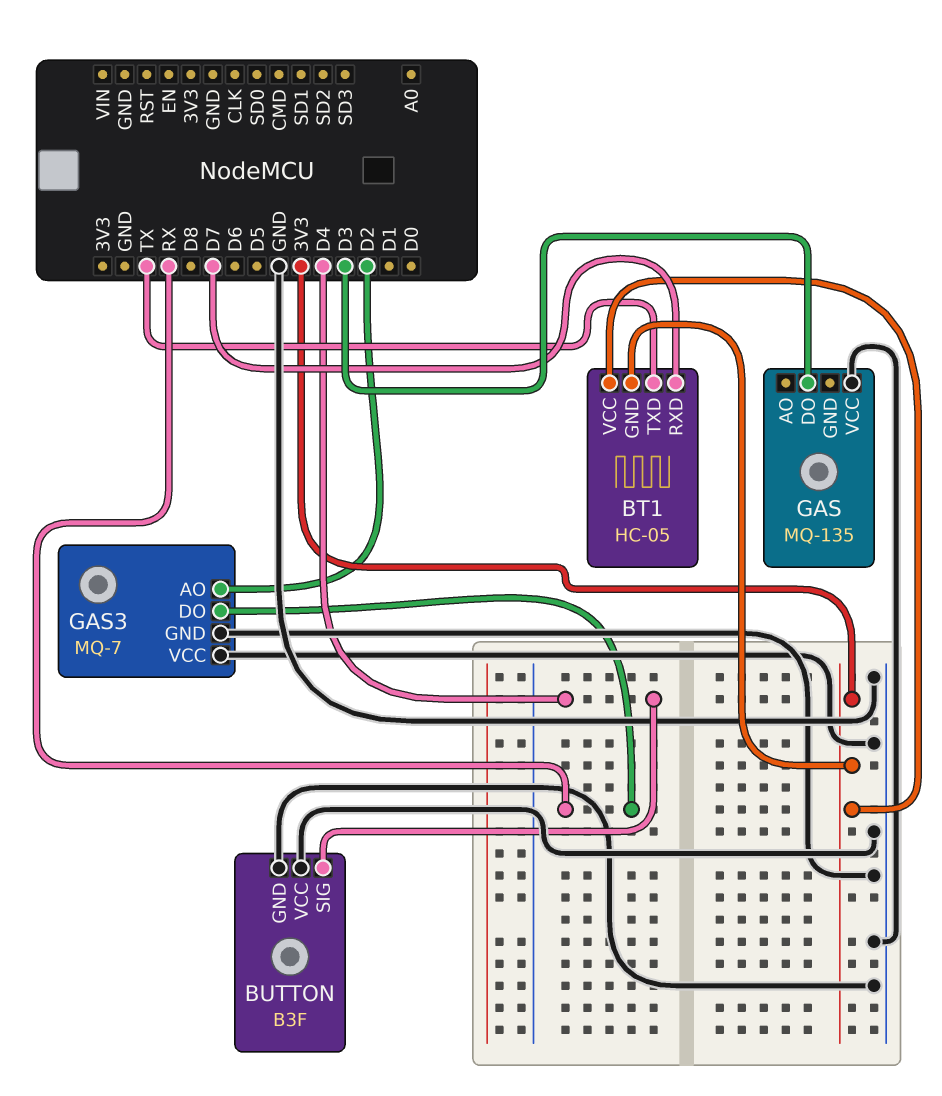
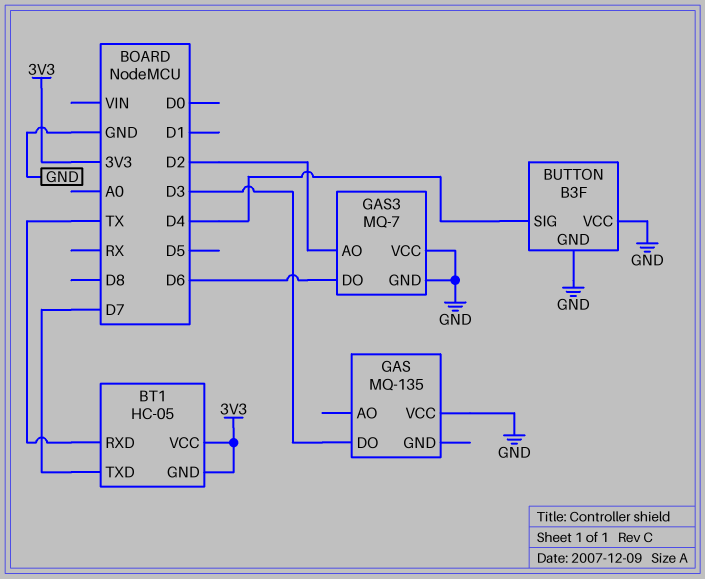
BT1 pin RXD: D7 -> TX
BT1 pin TXD: TX -> D7
GAS3 pin DO: RX -> D6

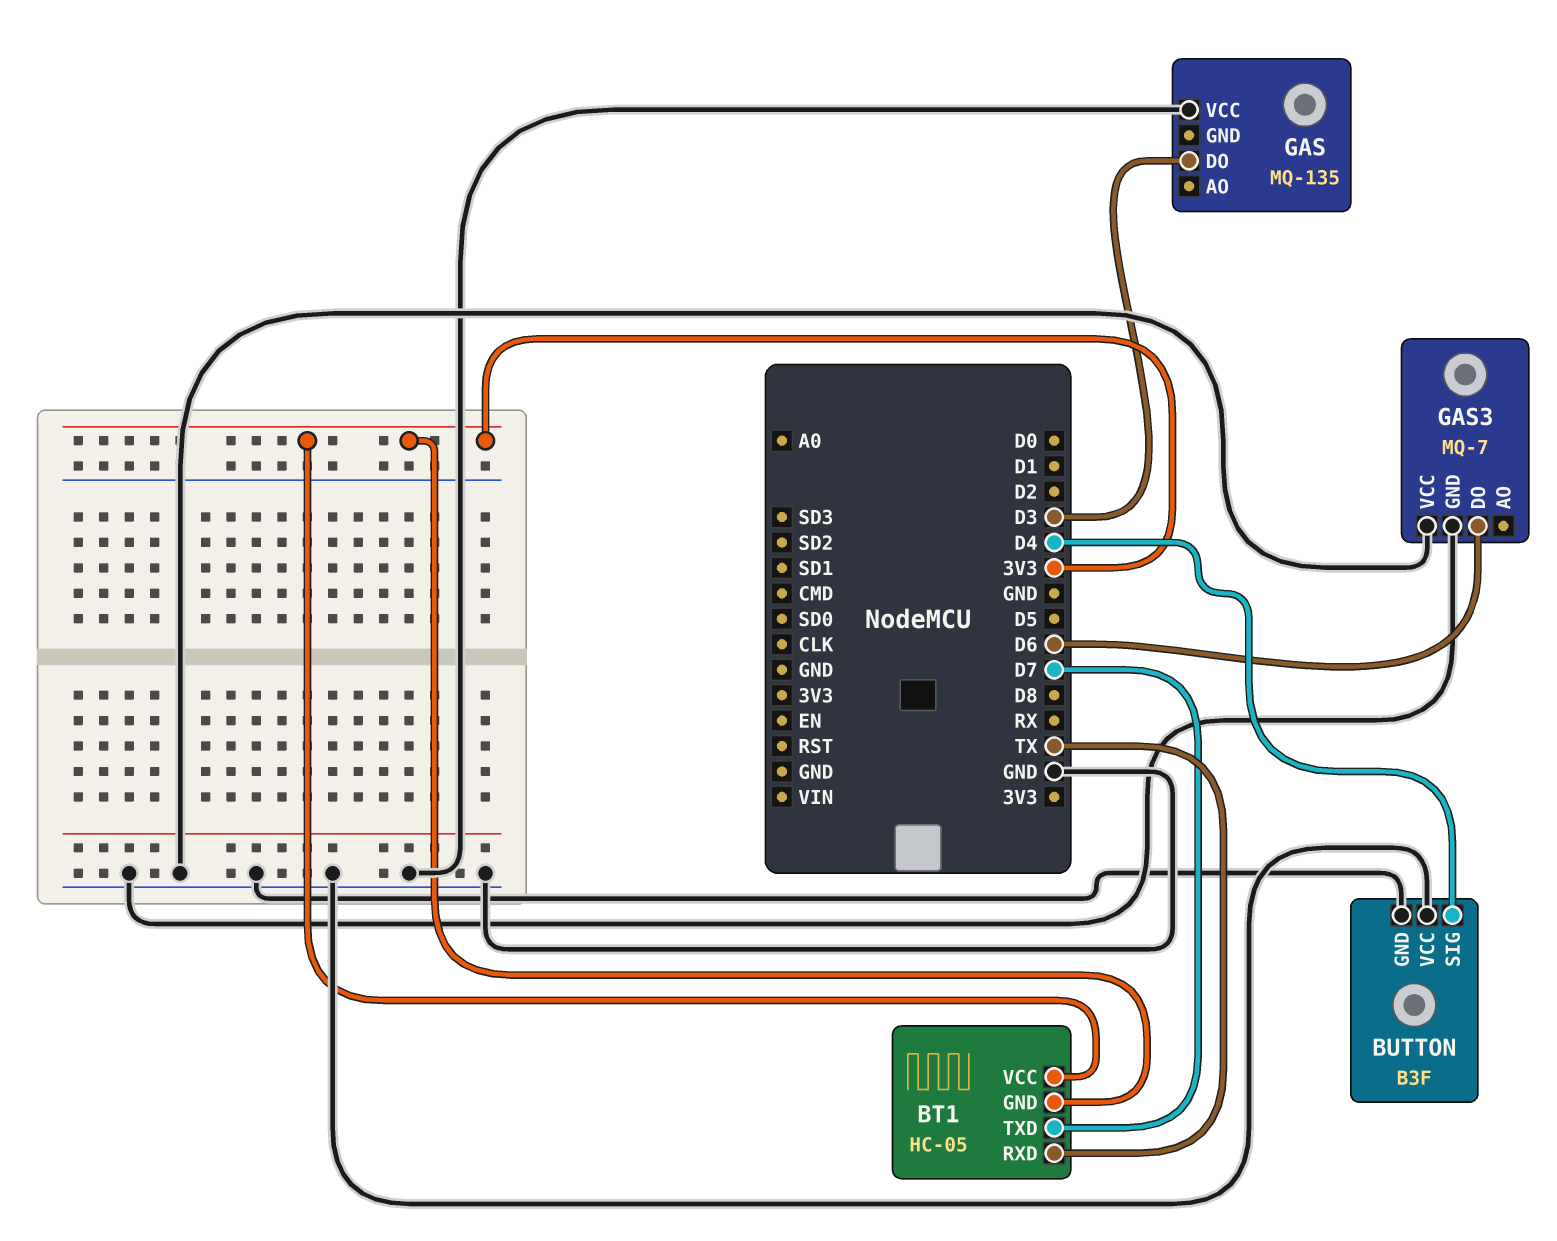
GAS3 pin AO: D2 -> none

